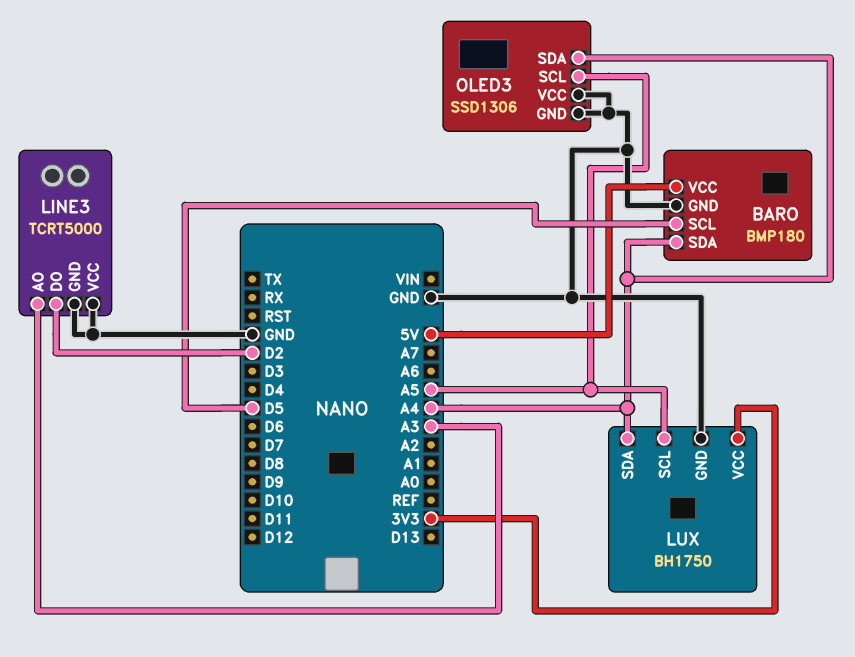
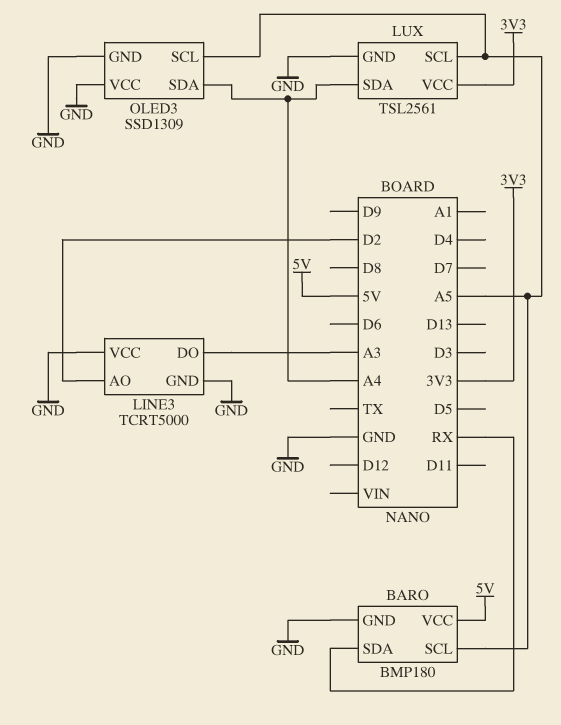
BARO pin SCL: D5 -> A5
BARO pin SDA: A4 -> RX
LINE3 pin AO: A3 -> D2
LINE3 pin DO: D2 -> A3
LUX: BH1750 -> TSL2561
OLED3: SSD1306 -> SSD1309

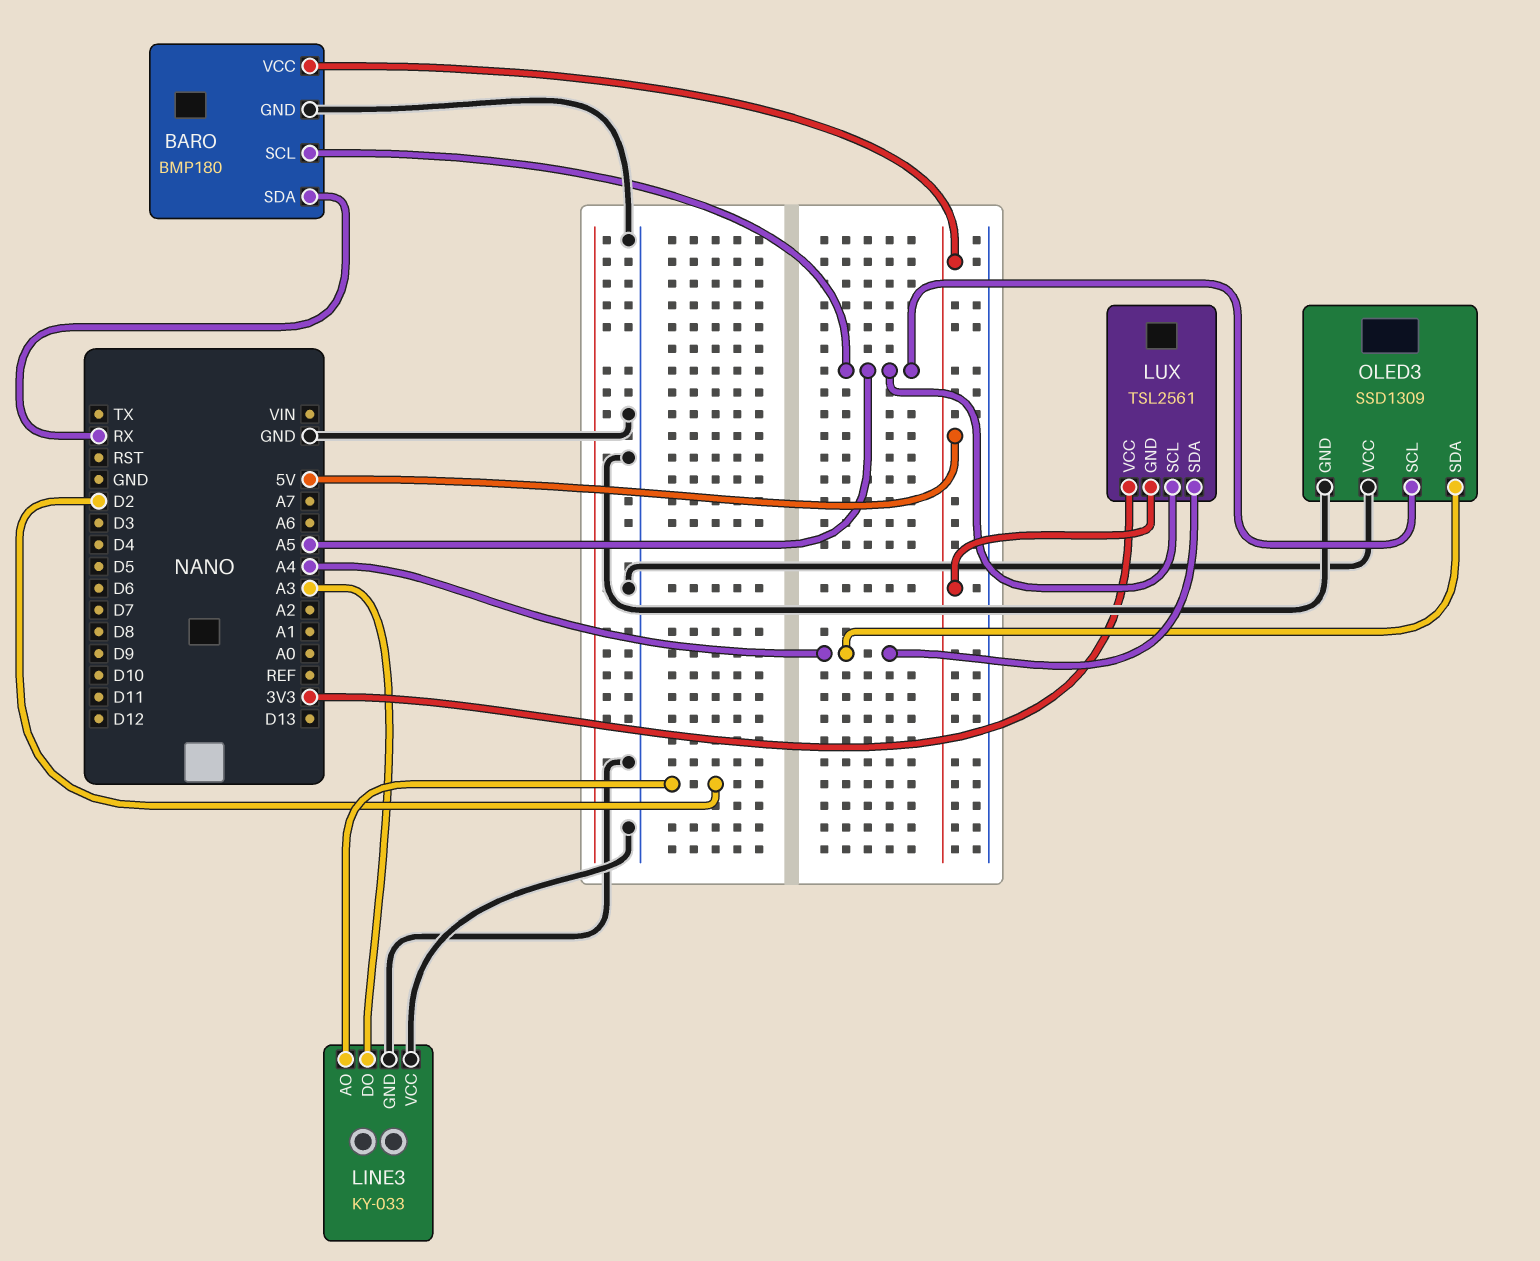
LINE3: TCRT5000 -> KY-033
LUX pin GND: GND -> 5V

